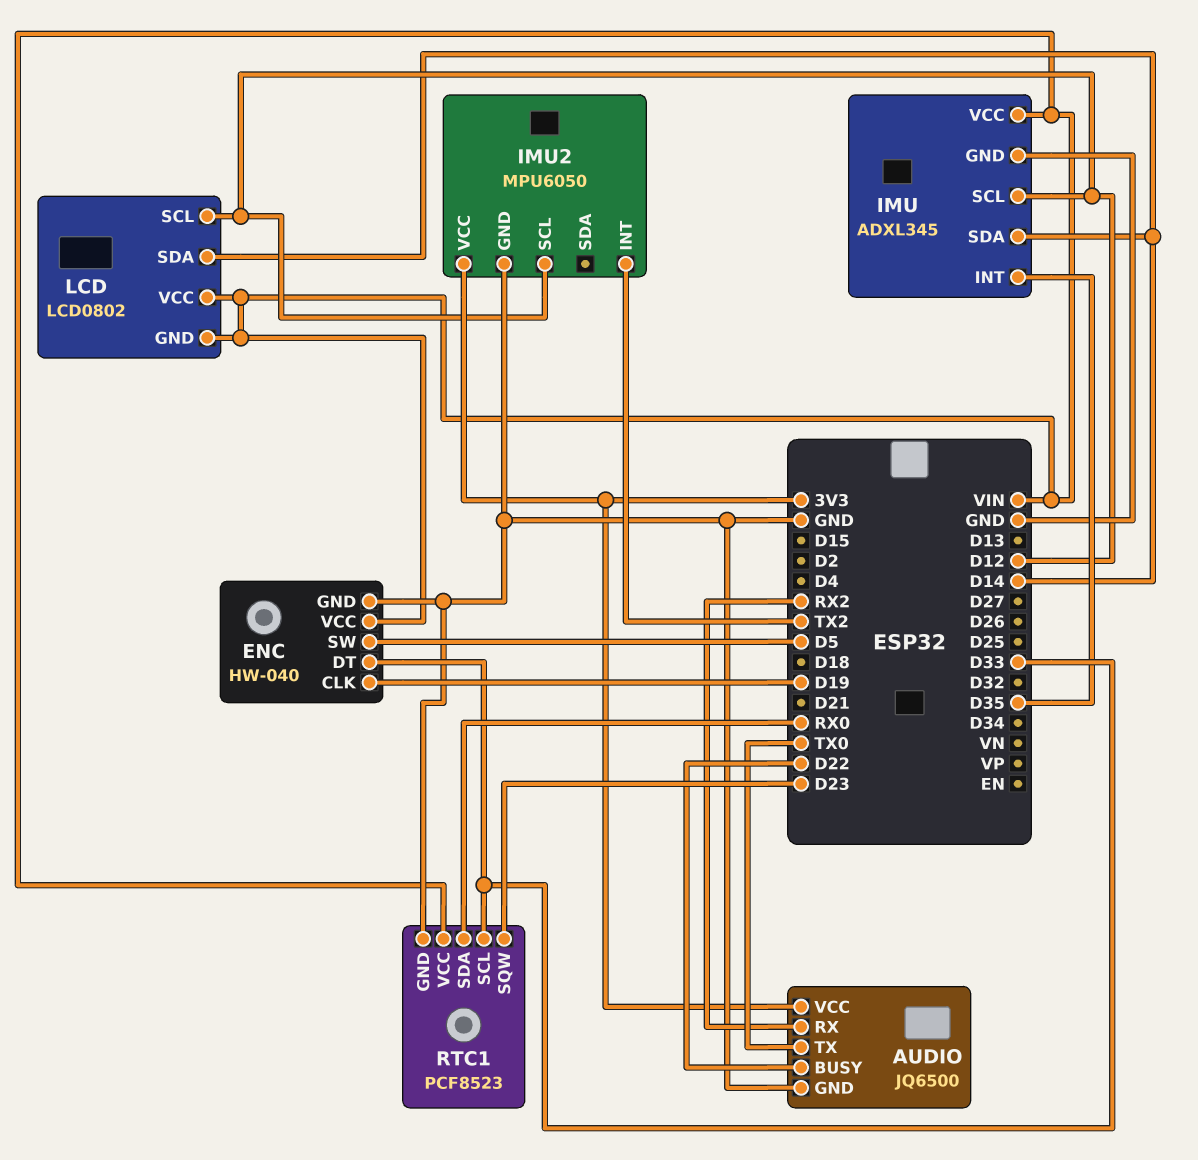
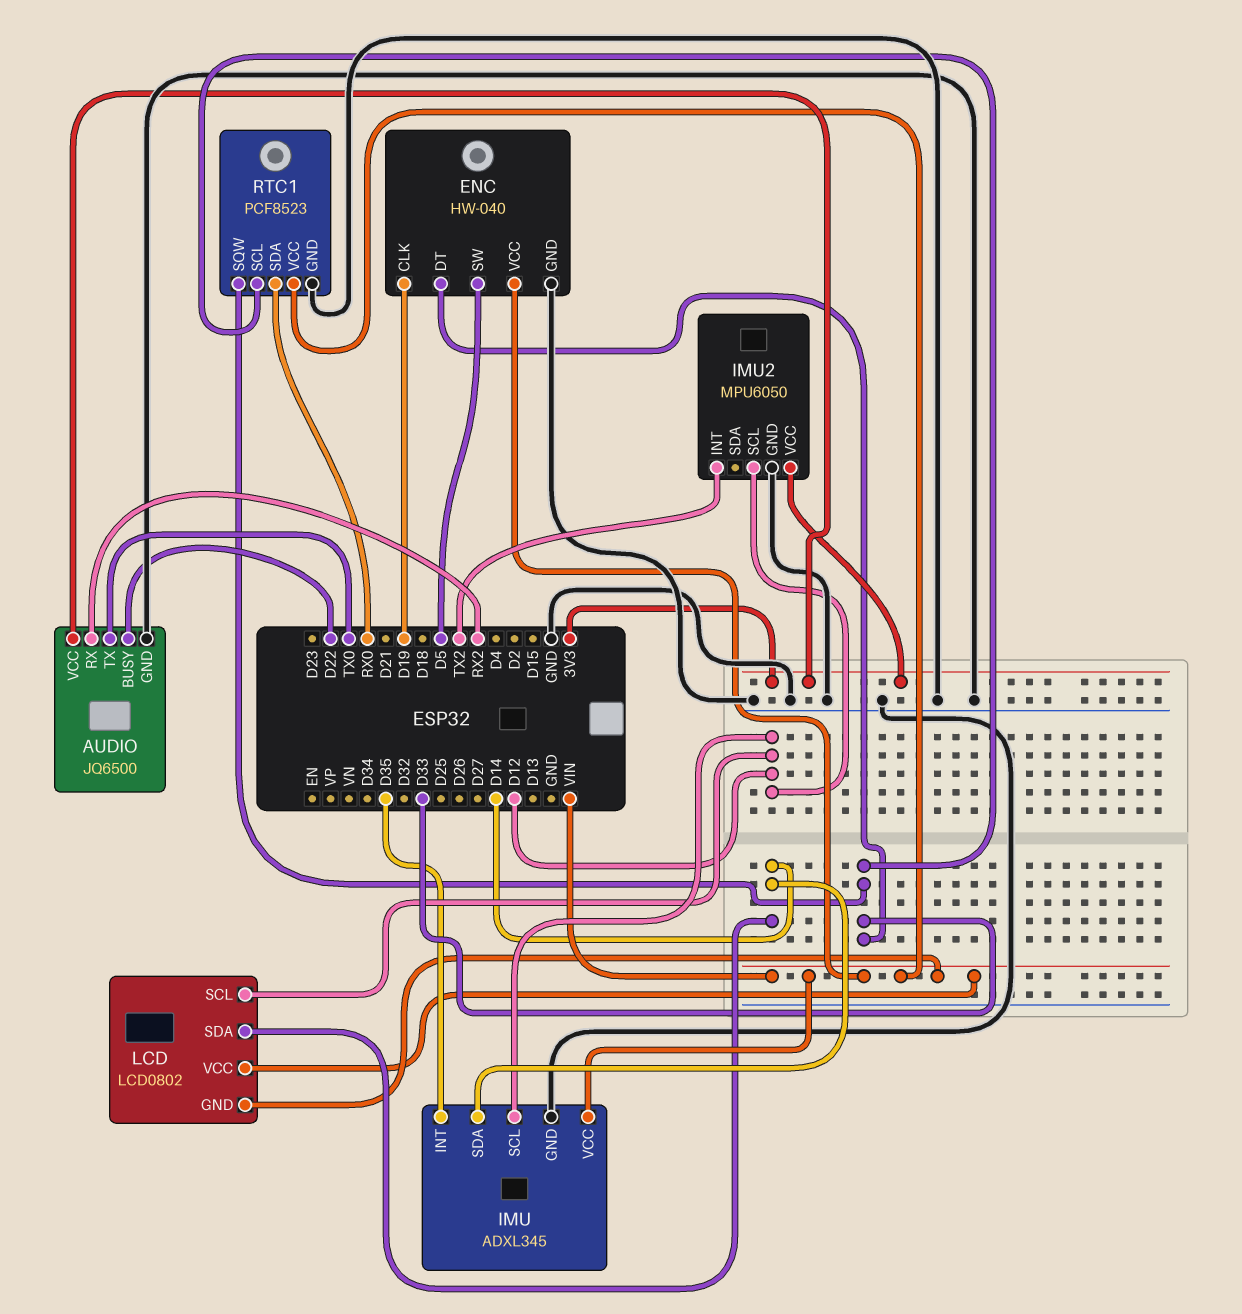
RTC1 pin SQW: D23 -> D33

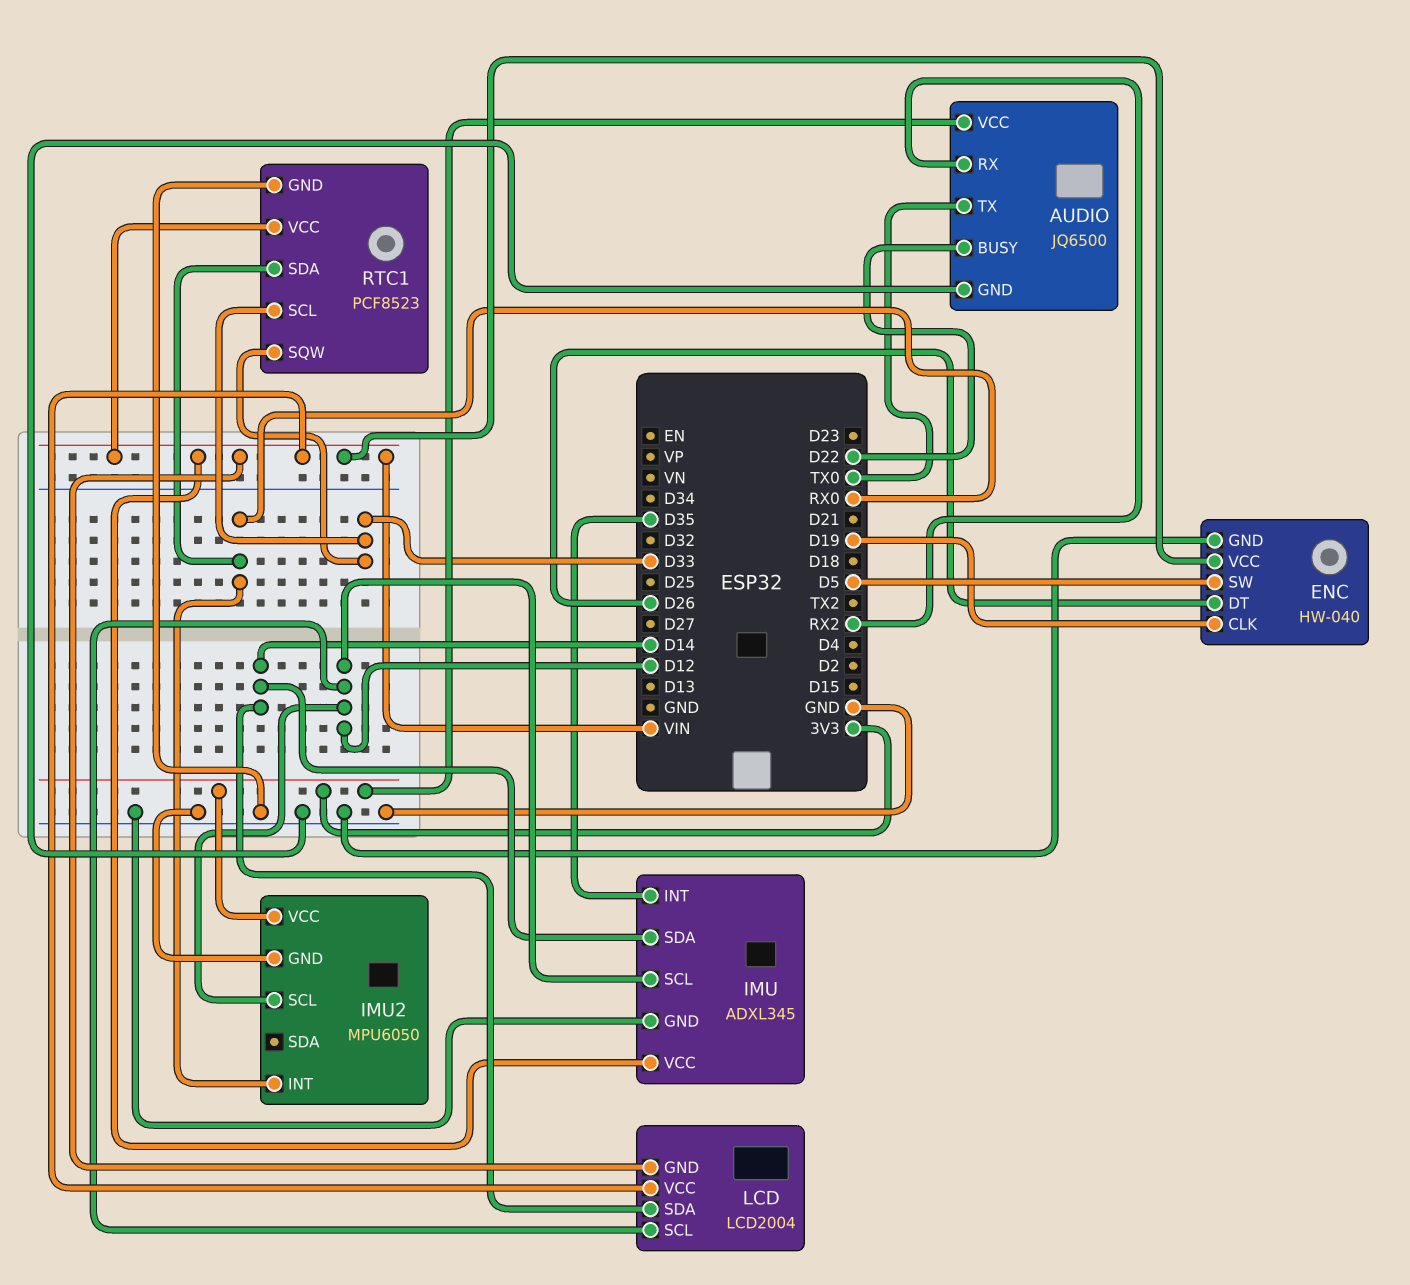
ENC pin DT: D33 -> D26
IMU2 pin INT: TX2 -> RX0
LCD: LCD0802 -> LCD2004

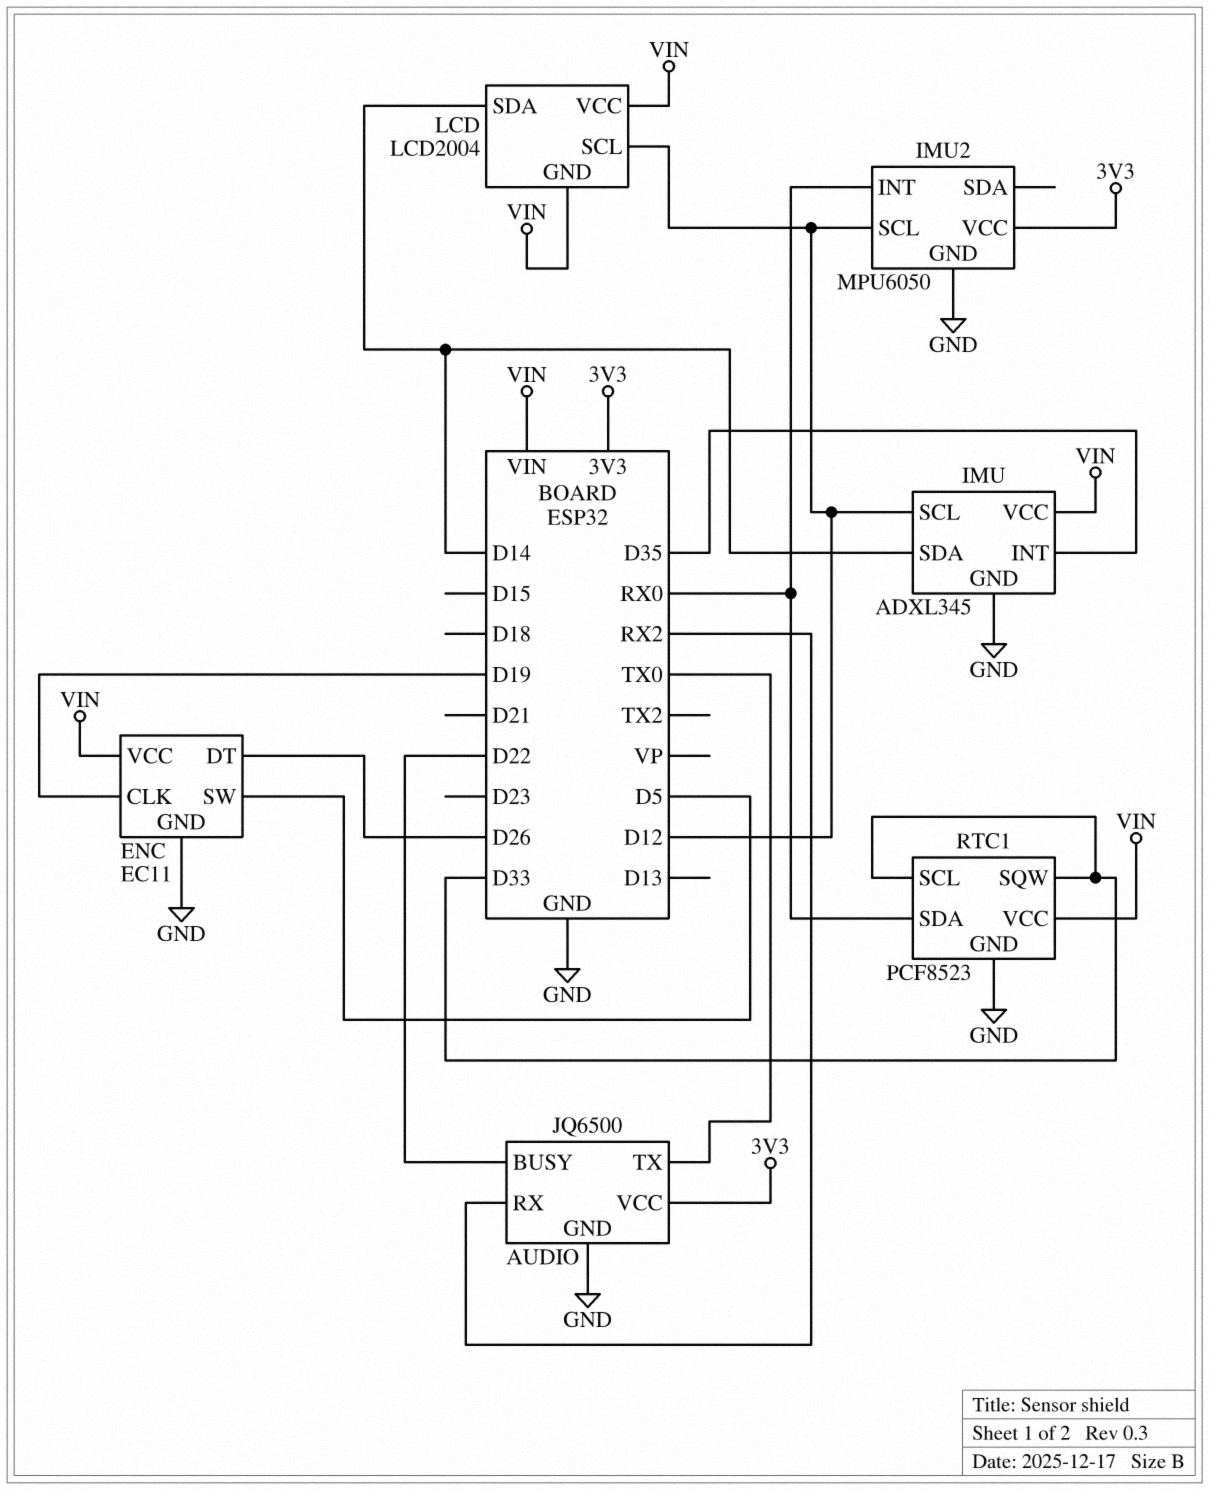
ENC: HW-040 -> EC11

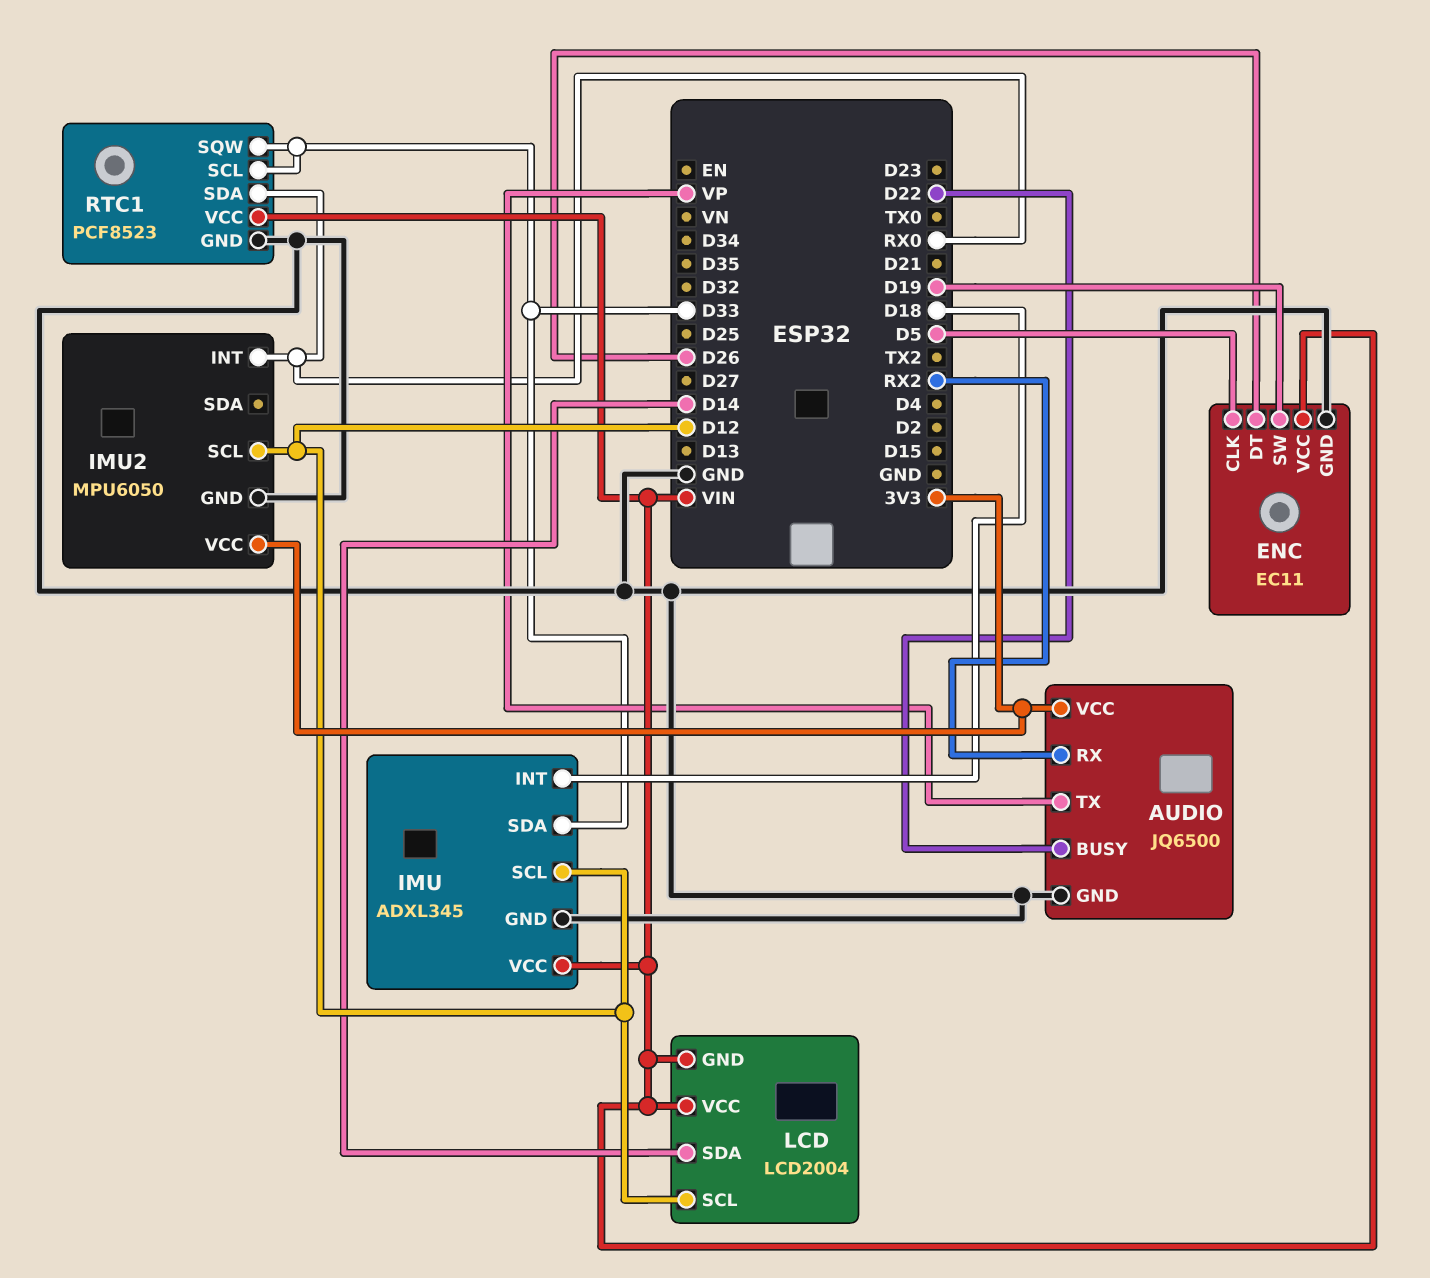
AUDIO pin TX: TX0 -> VP
ENC pin CLK: D19 -> D5
ENC pin SW: D5 -> D19
IMU pin INT: D35 -> D18
IMU pin SDA: D14 -> D33

